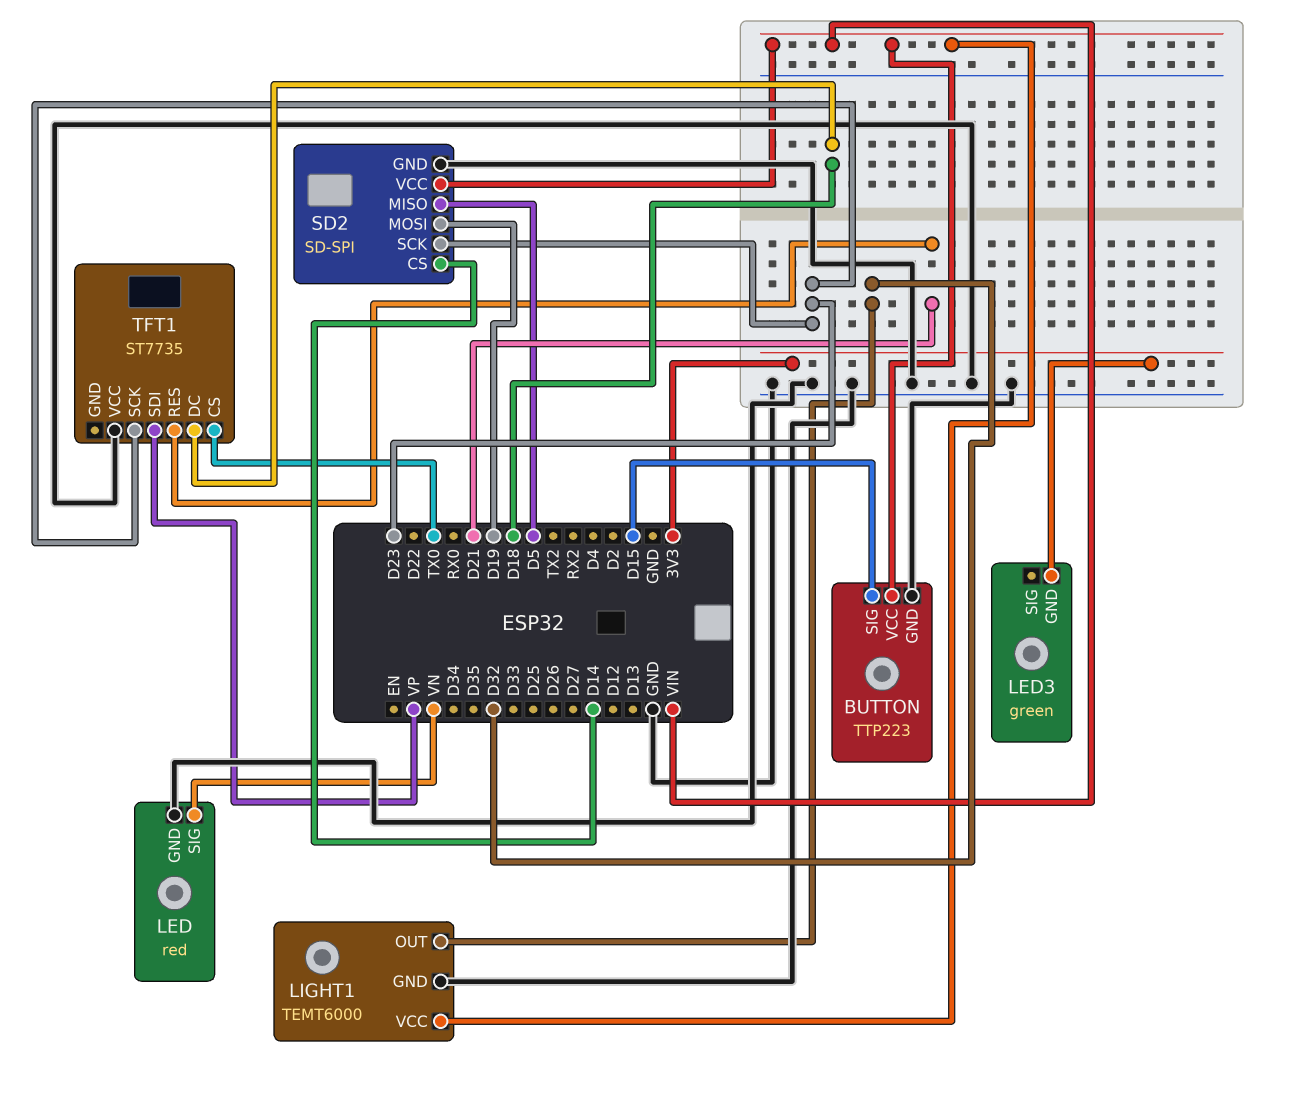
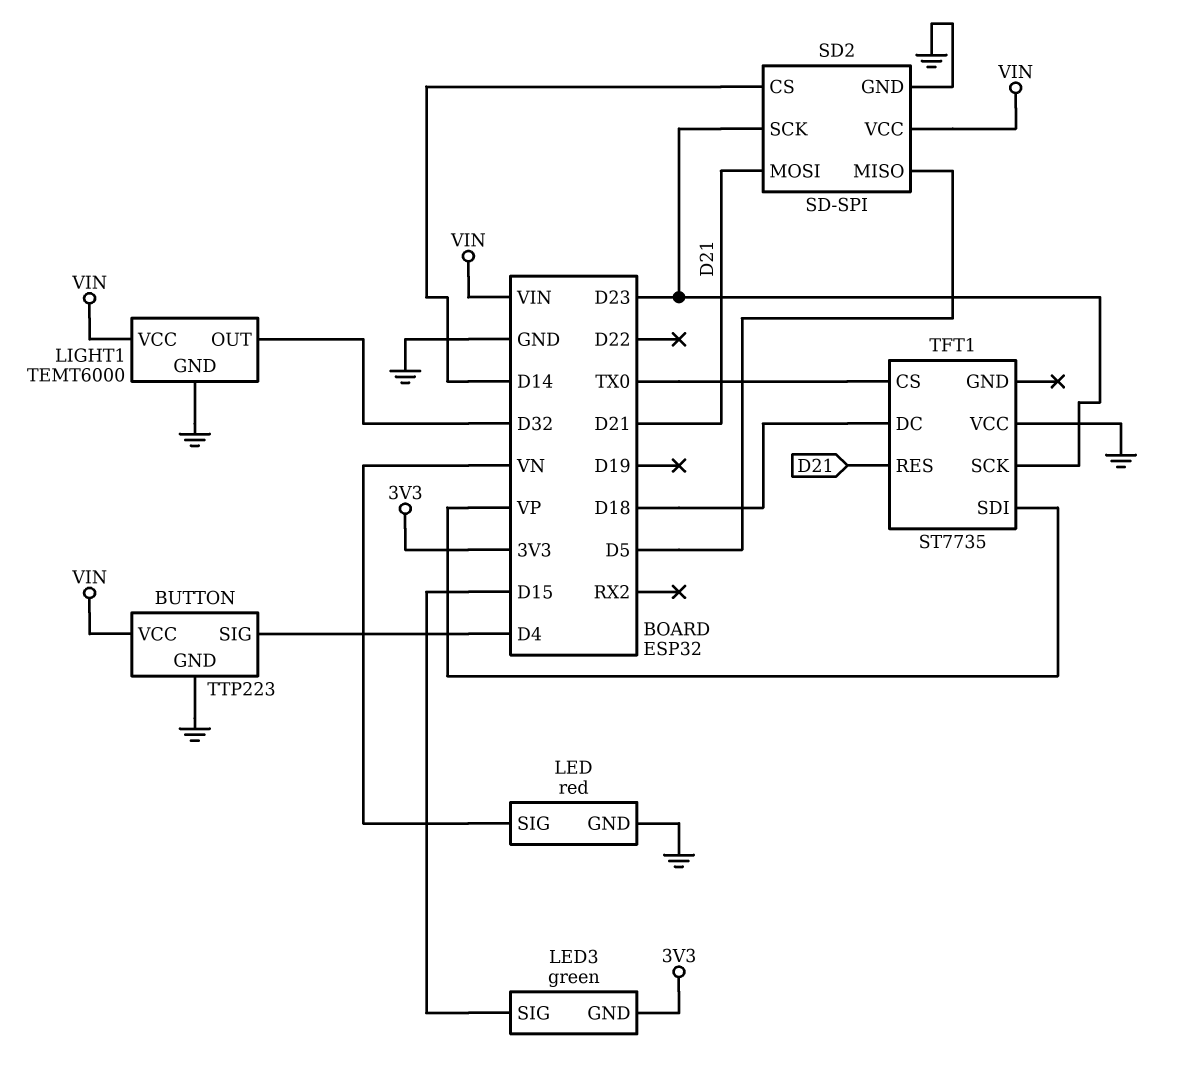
BUTTON pin SIG: D15 -> D4
LED3 pin SIG: none -> D15
SD2 pin MOSI: D19 -> D21

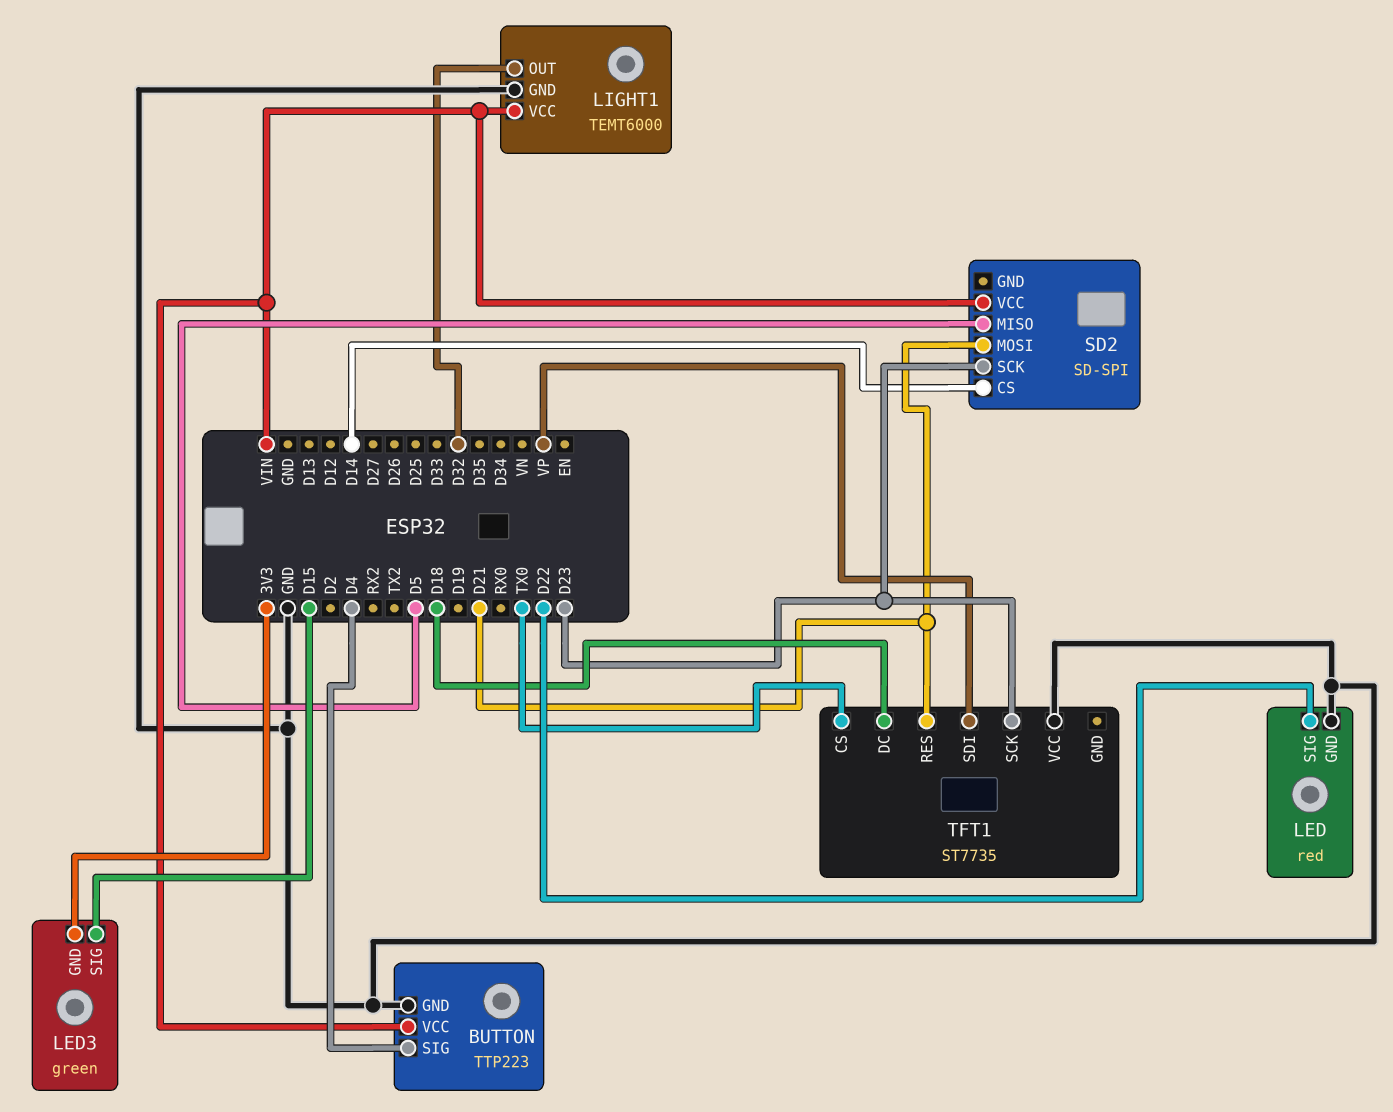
LED pin SIG: VN -> D22
SD2 pin GND: GND -> none

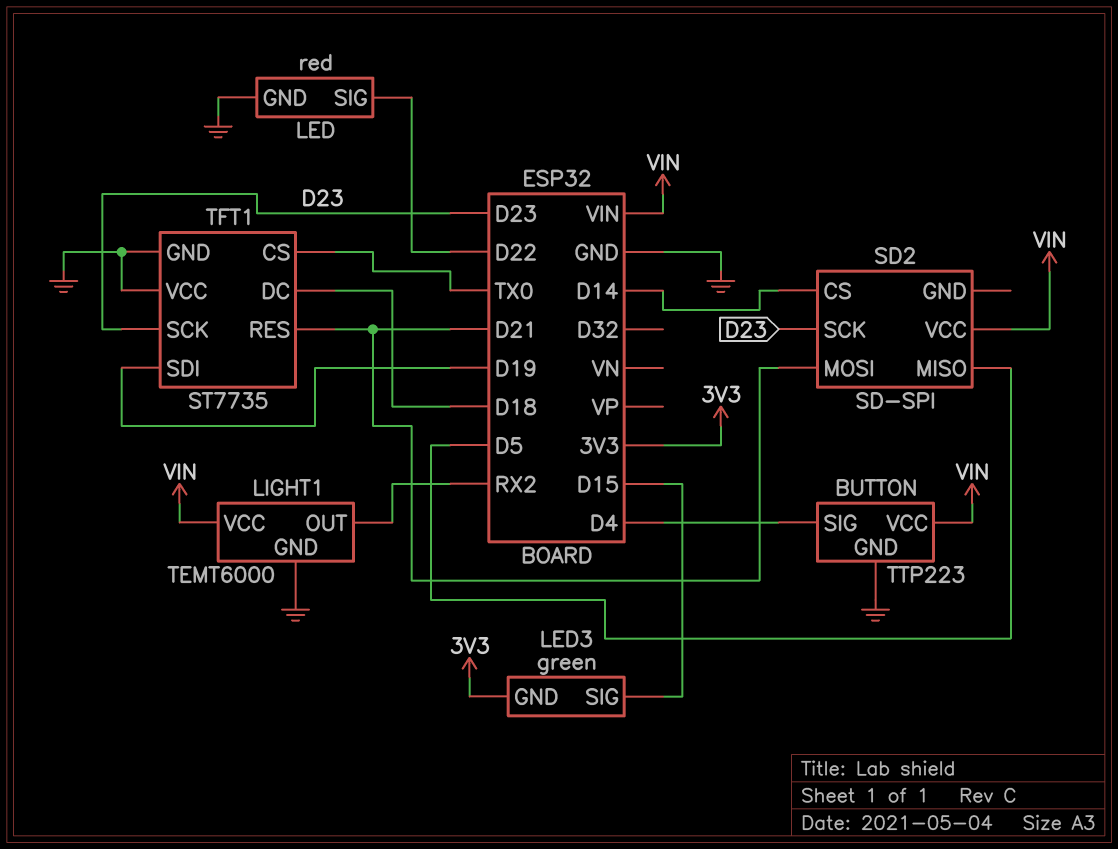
LIGHT1 pin OUT: D32 -> RX2
TFT1 pin GND: none -> GND
TFT1 pin SDI: VP -> D19

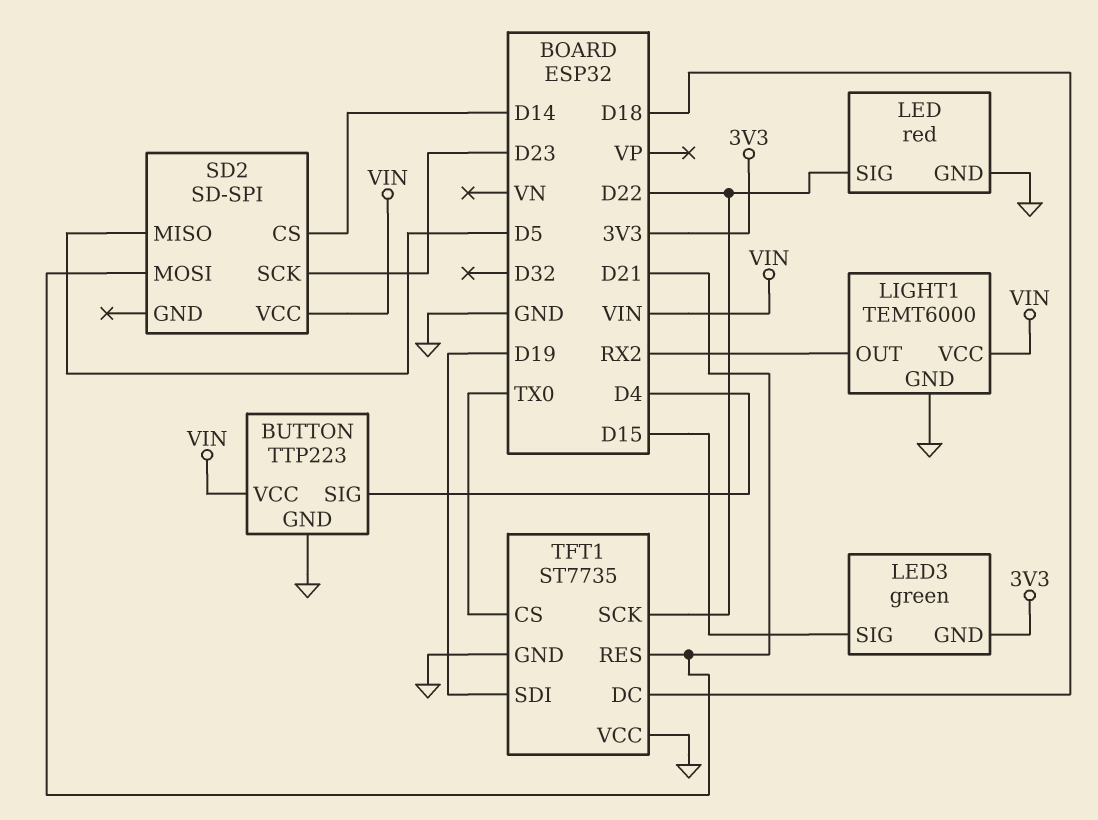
TFT1 pin SCK: D23 -> D22

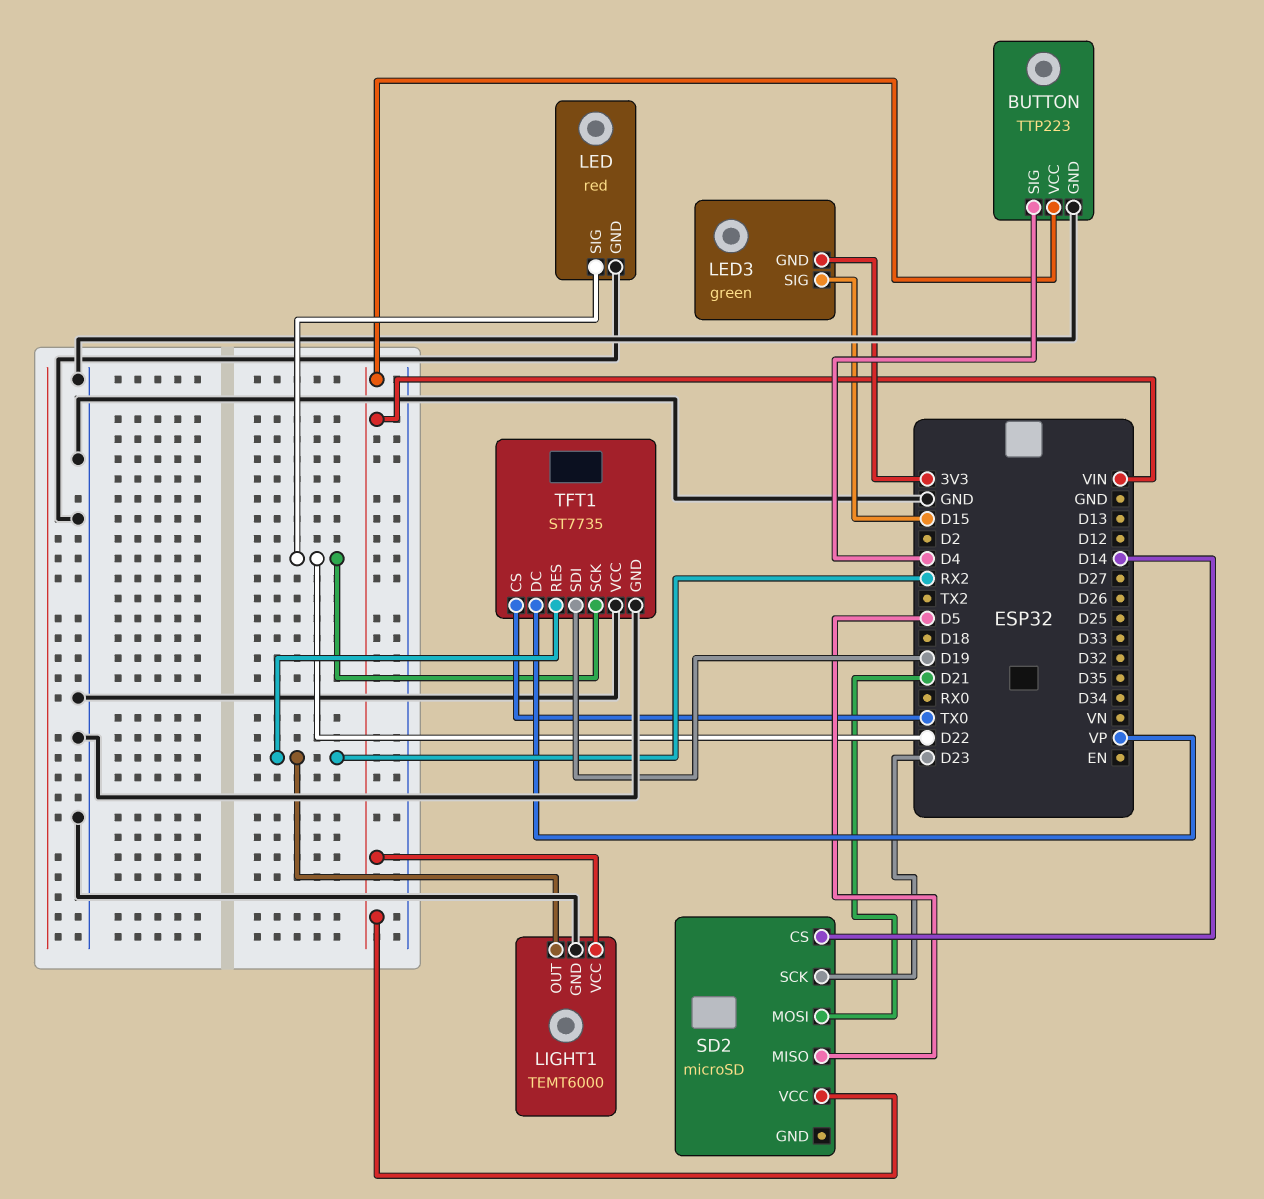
SD2: SD-SPI -> microSD
TFT1 pin DC: D18 -> VP
TFT1 pin RES: D21 -> RX2

